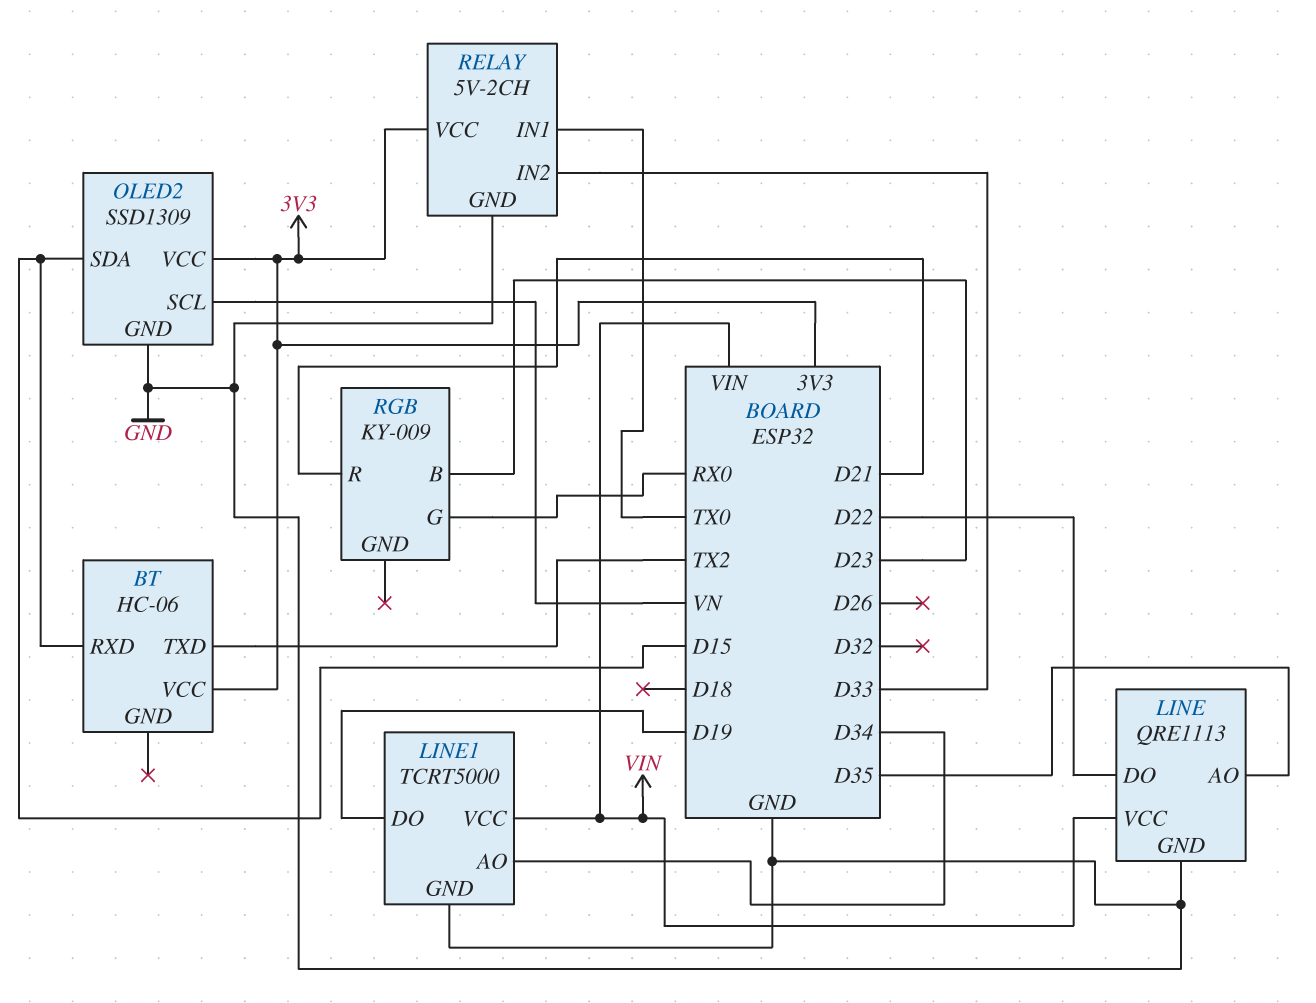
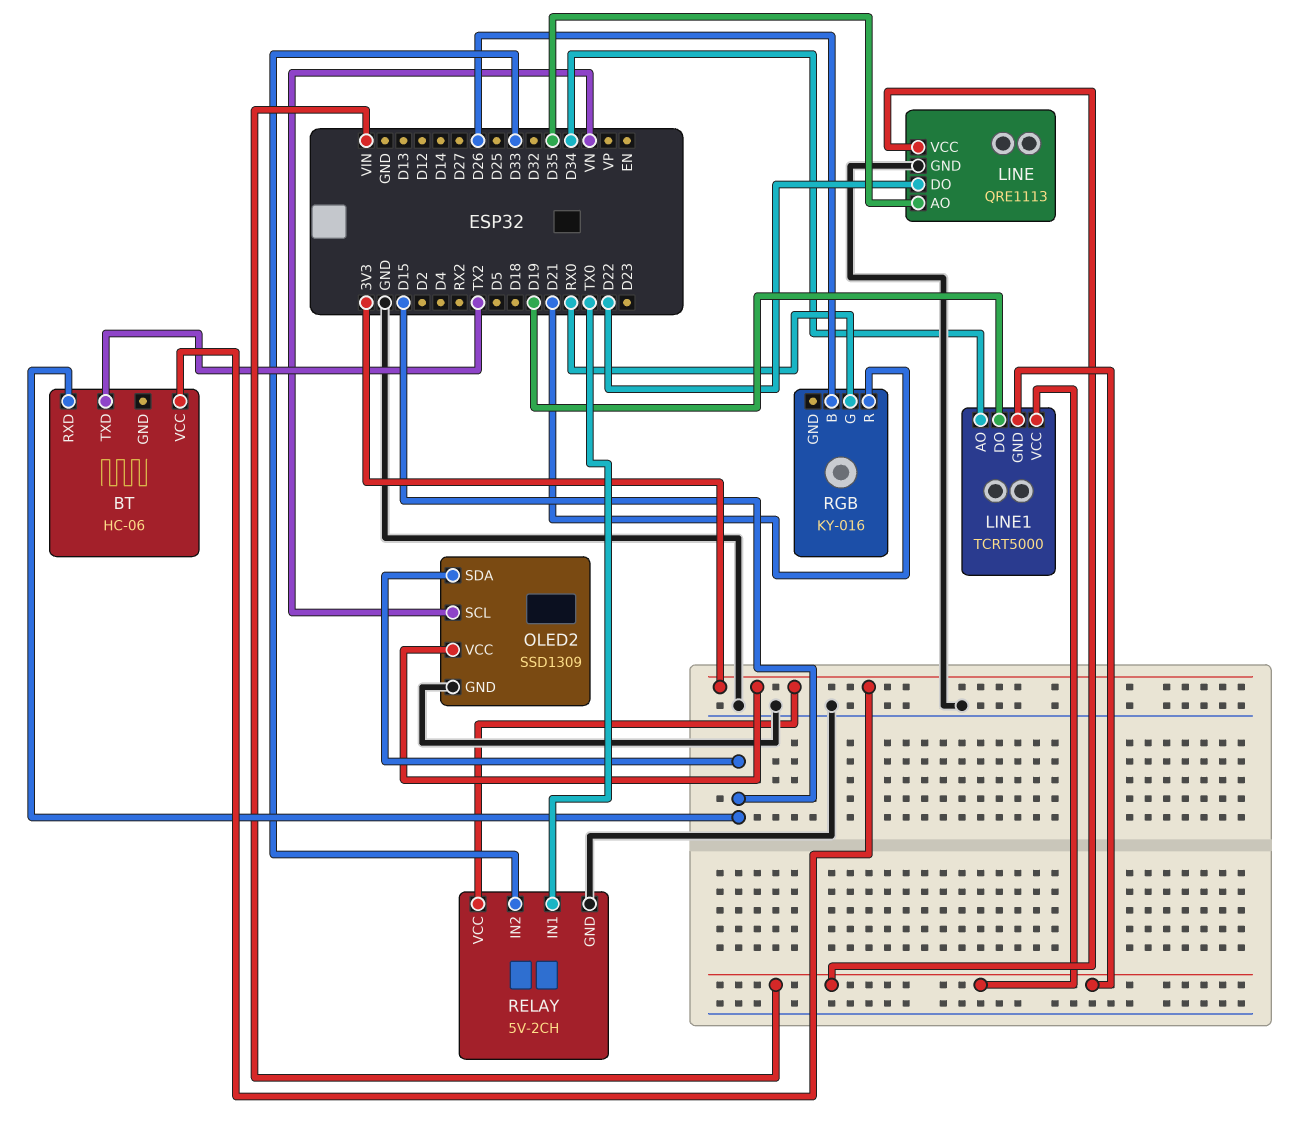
LINE1 pin GND: GND -> VIN
RGB: KY-009 -> KY-016
RGB pin B: D23 -> D26

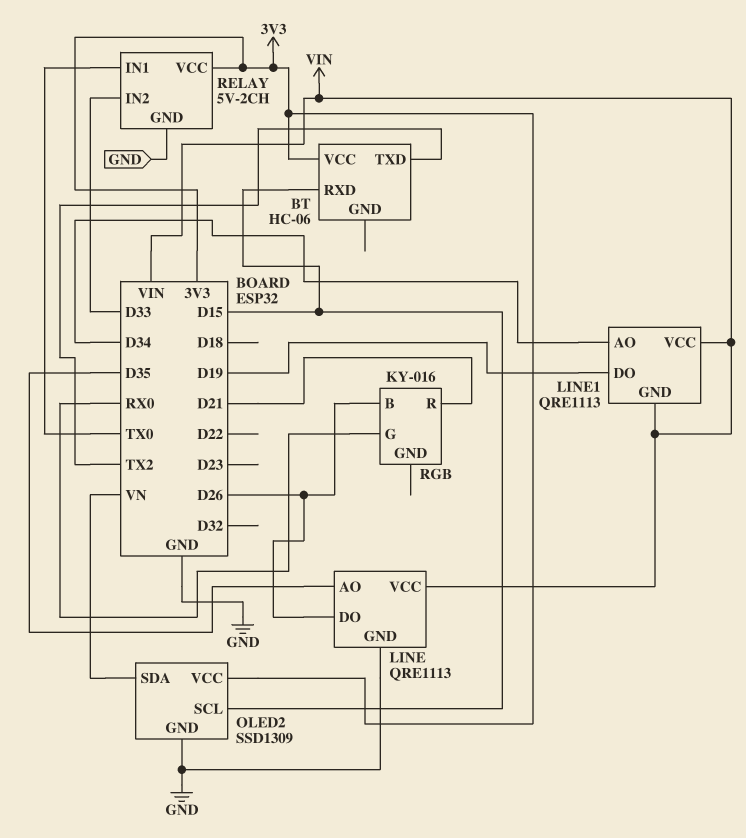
LINE pin DO: D22 -> D26
LINE1: TCRT5000 -> QRE1113
OLED2 pin SCL: VN -> D15
OLED2 pin SDA: D15 -> VN

